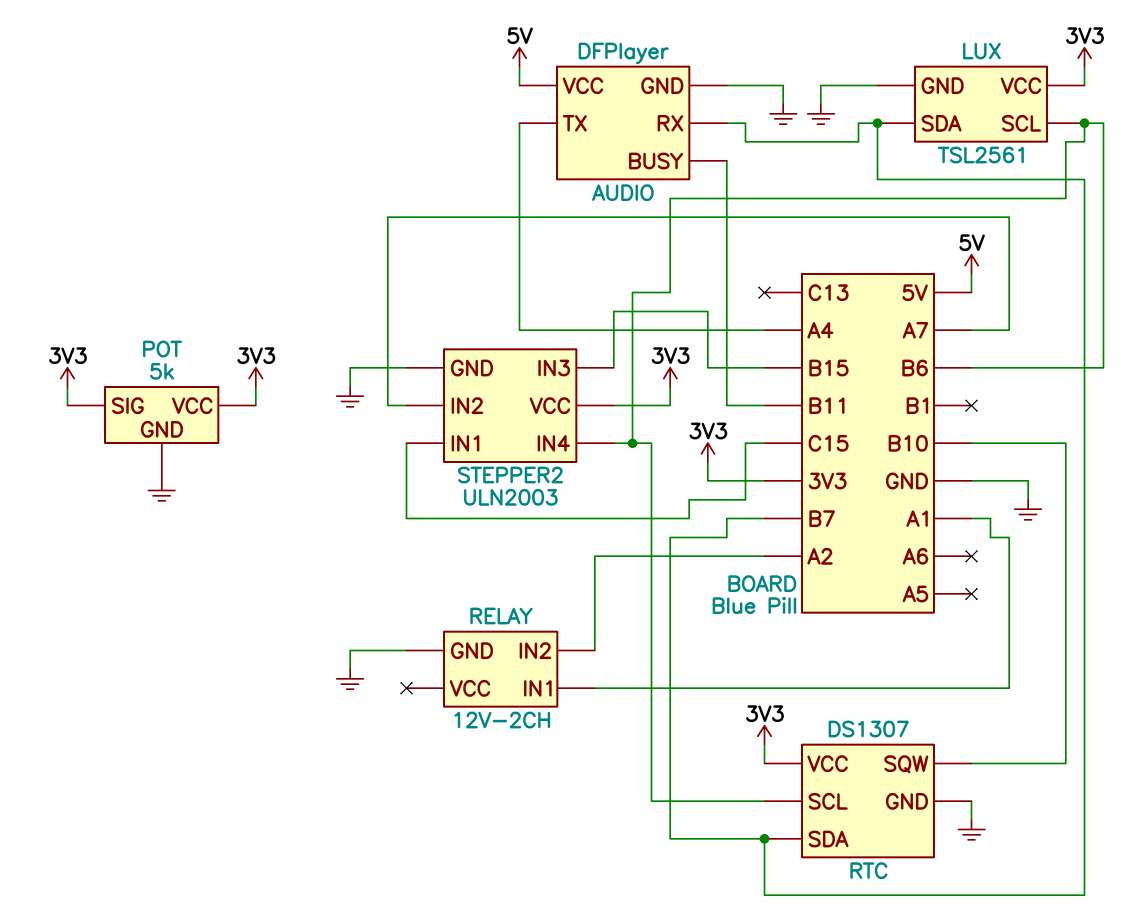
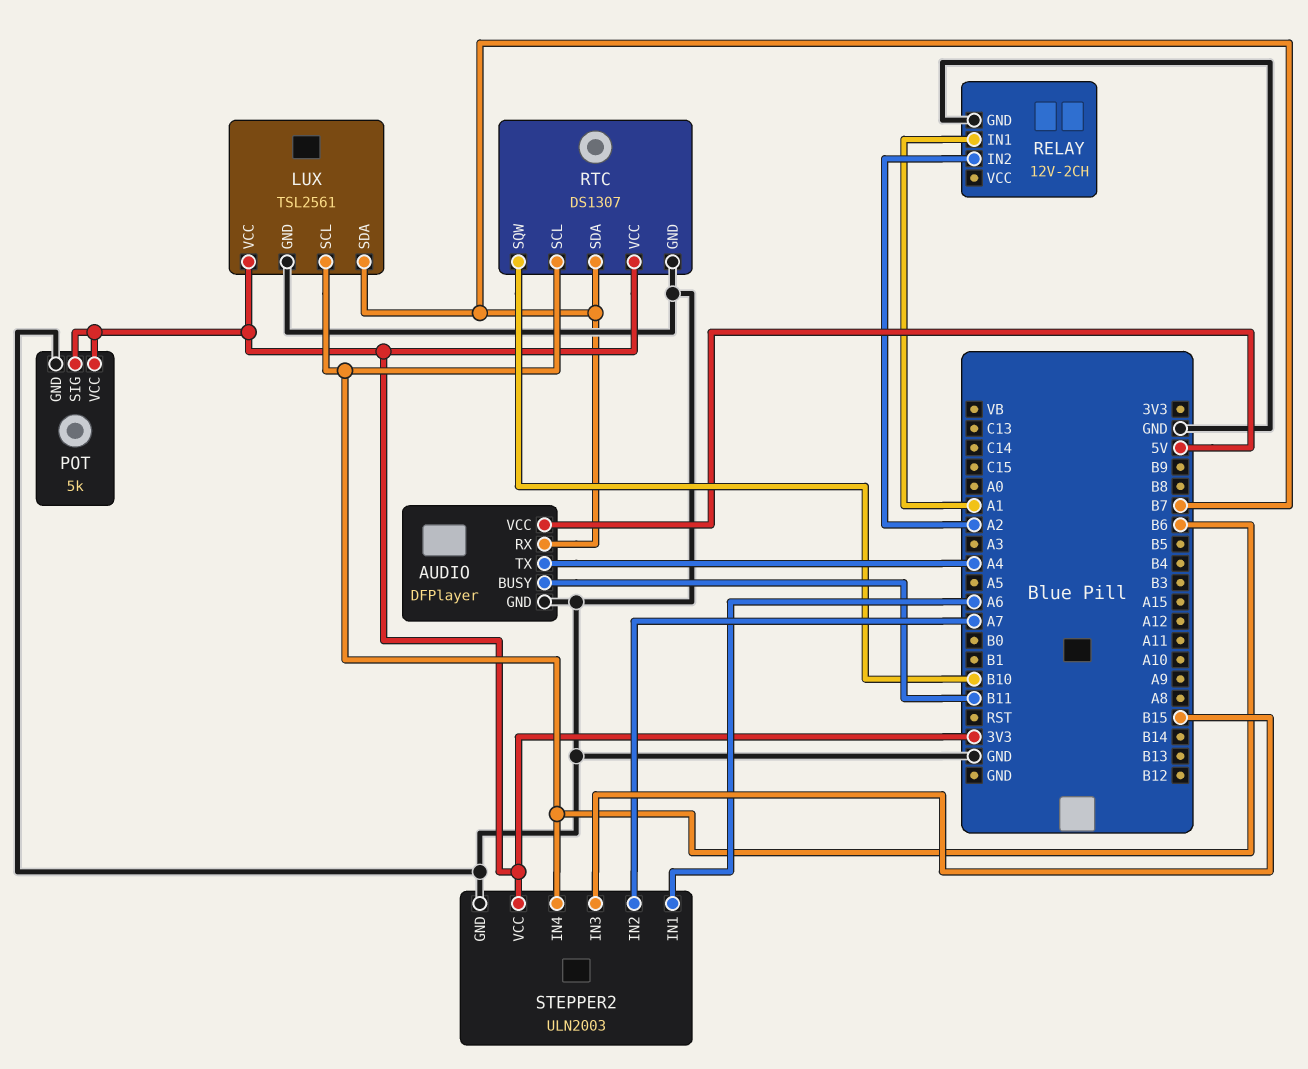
STEPPER2 pin IN1: C15 -> A6

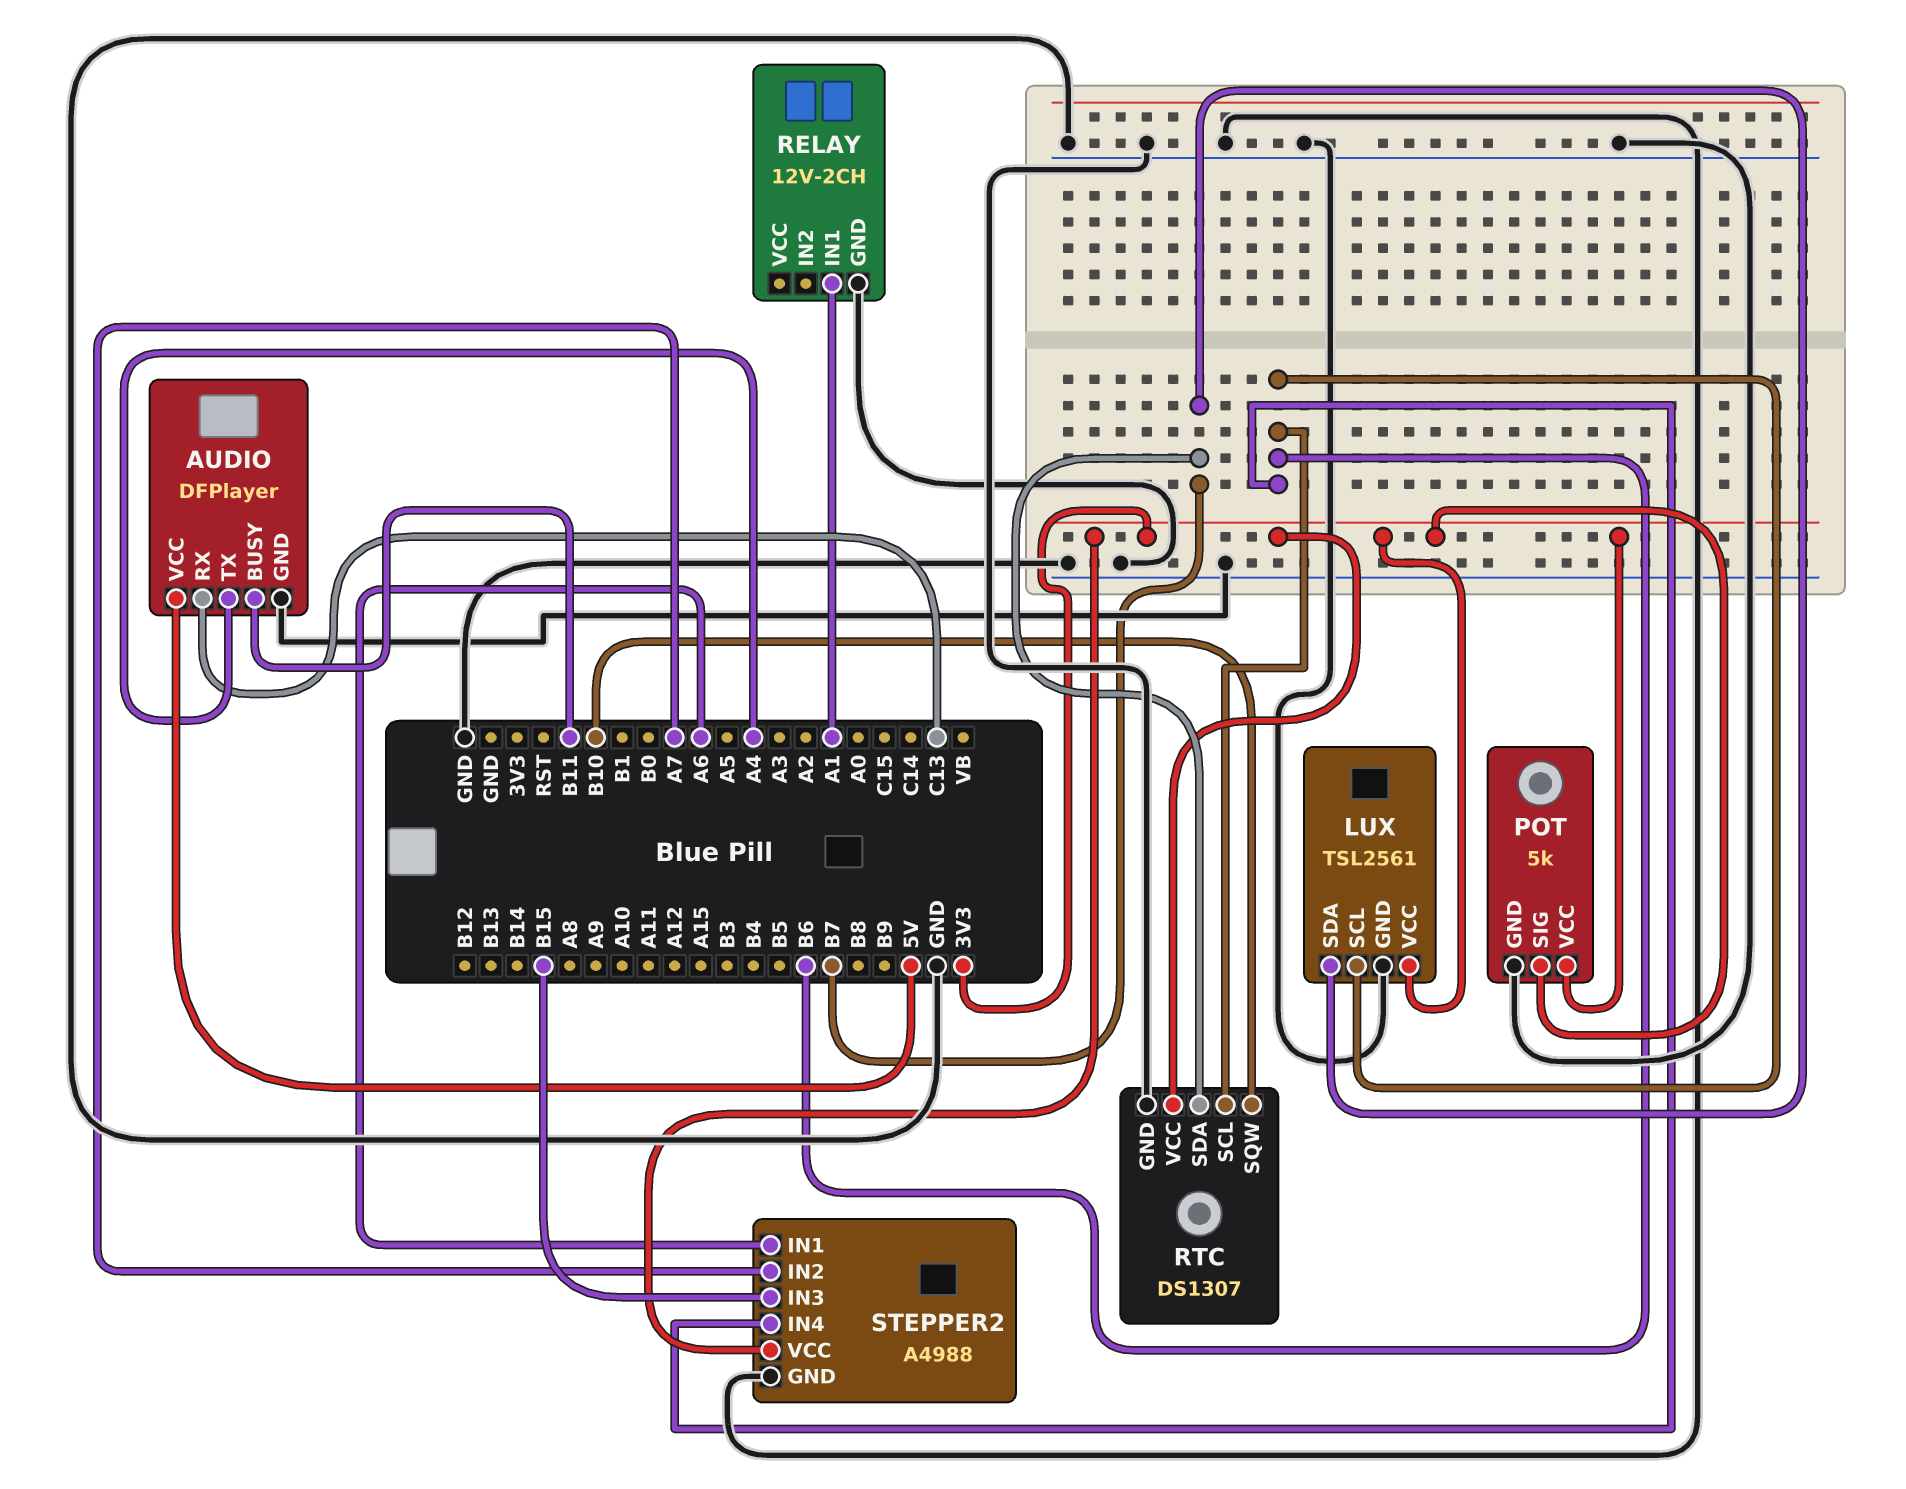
AUDIO pin RX: B7 -> C13
RELAY pin IN2: A2 -> none
STEPPER2: ULN2003 -> A4988

